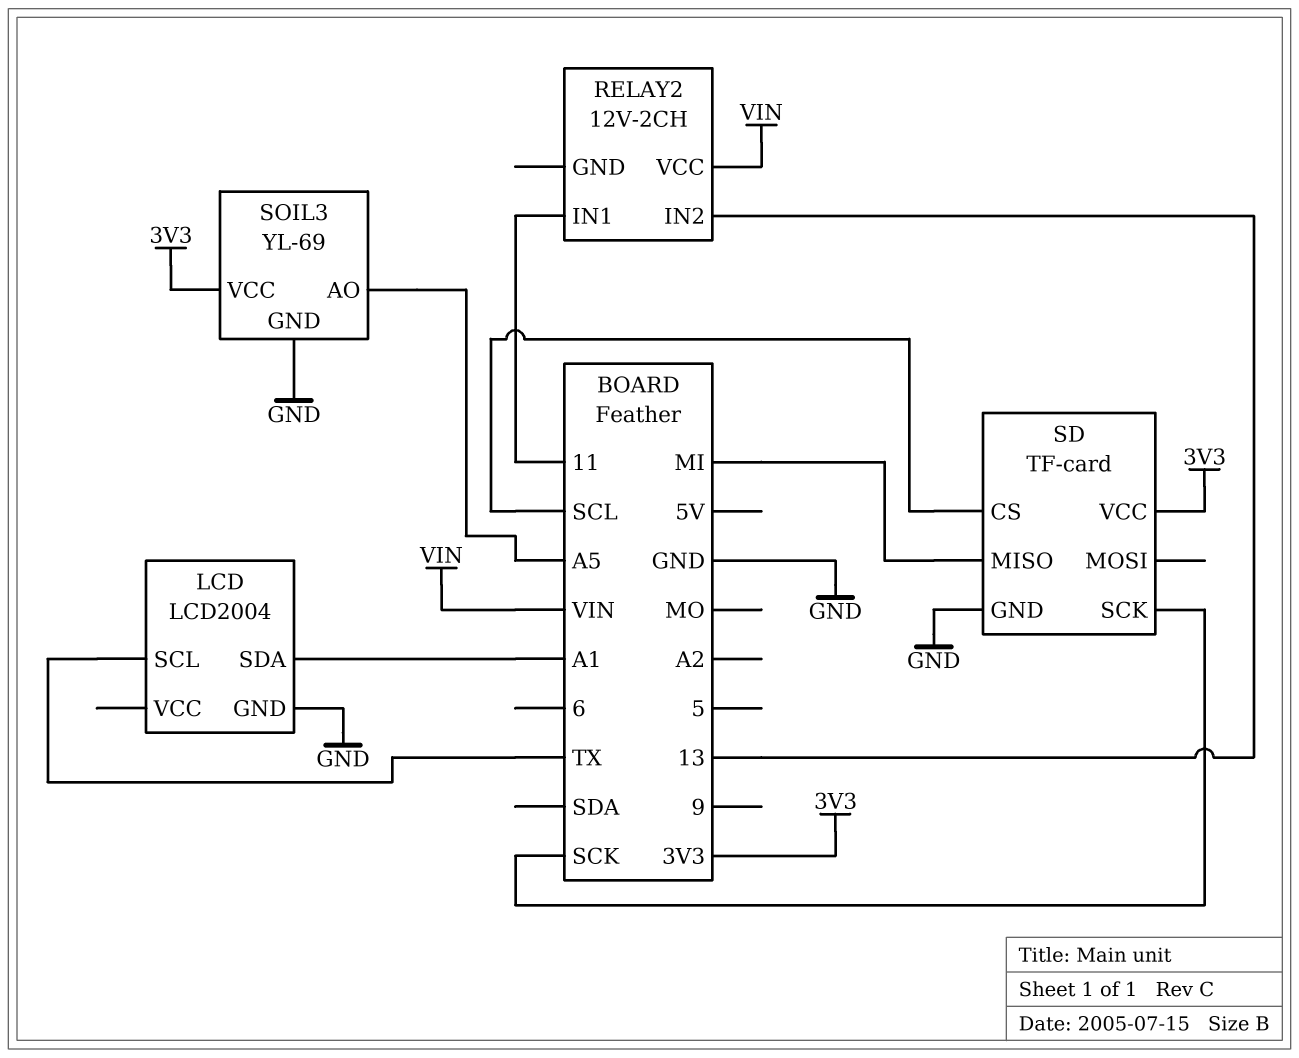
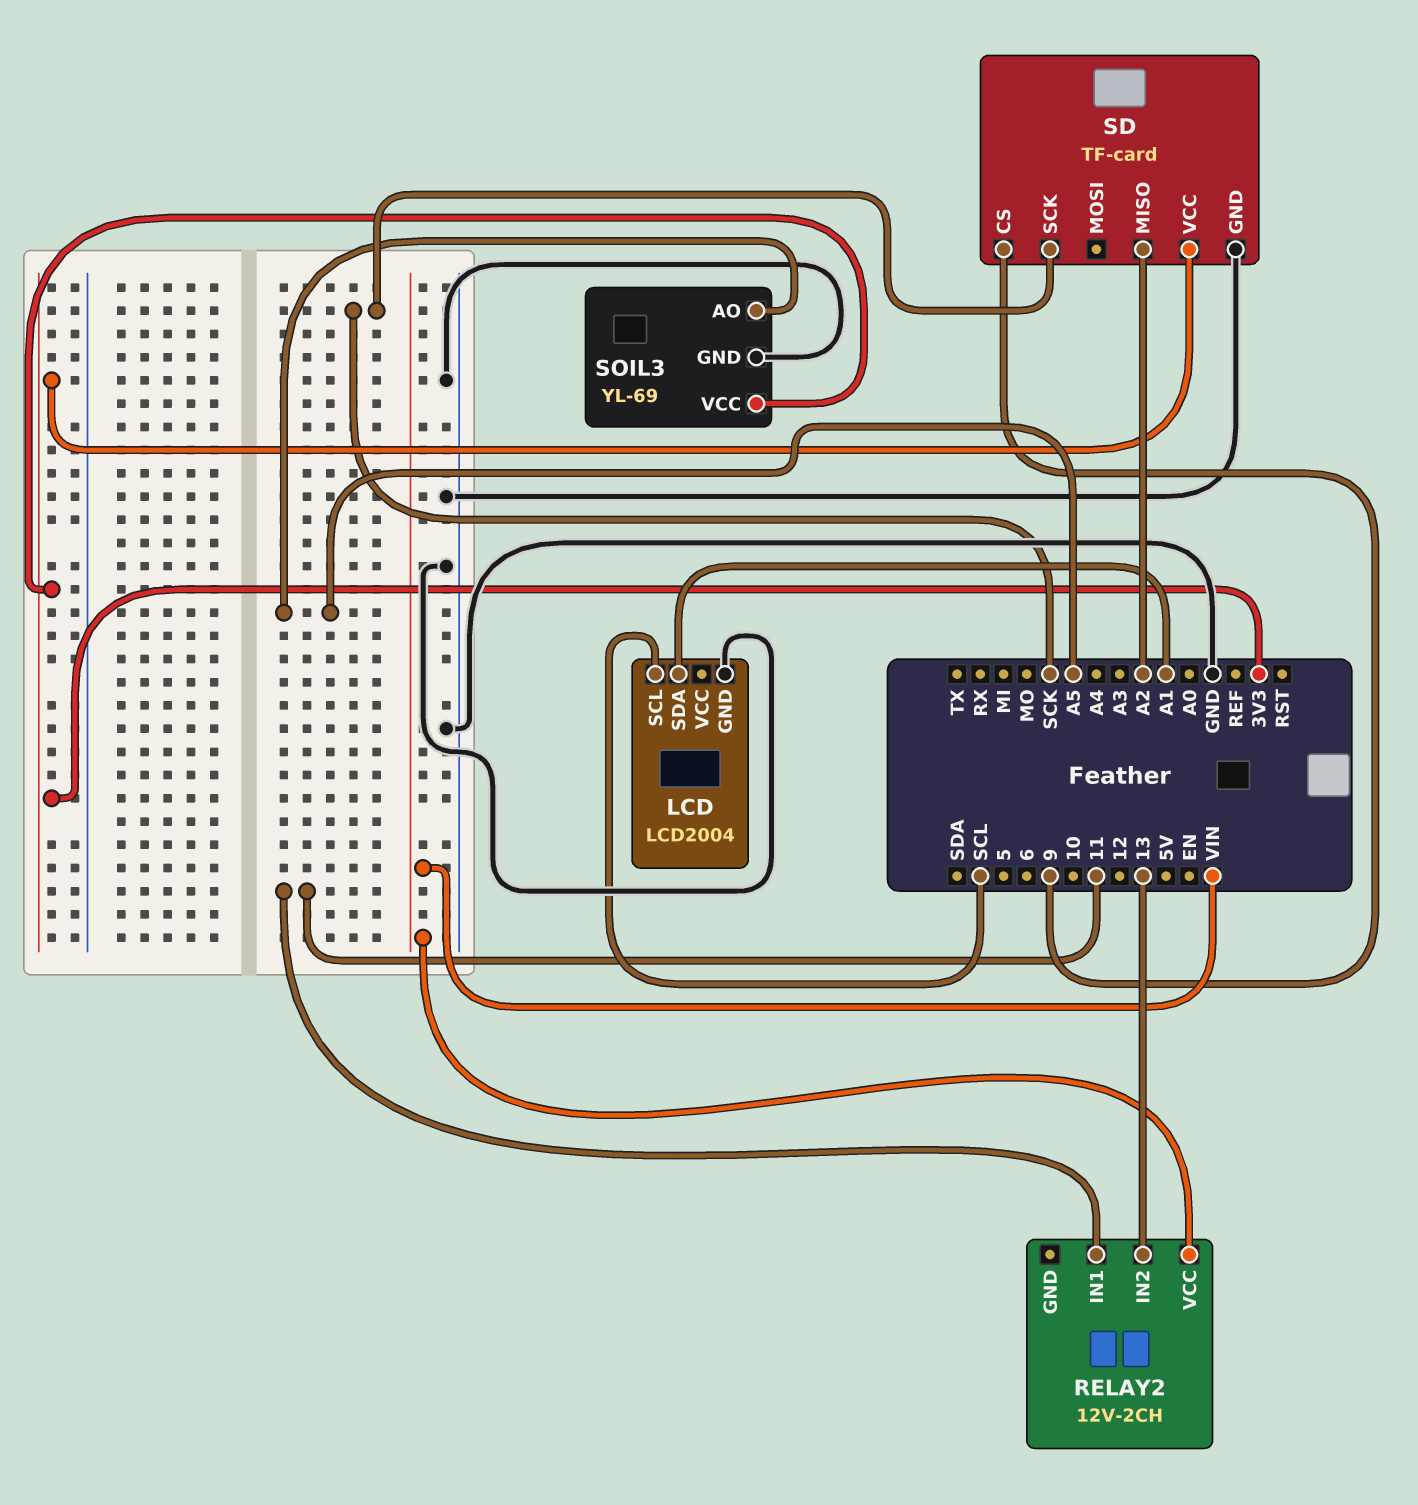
LCD pin SCL: TX -> SCL
SD pin CS: SCL -> 9
SD pin MISO: MI -> A2

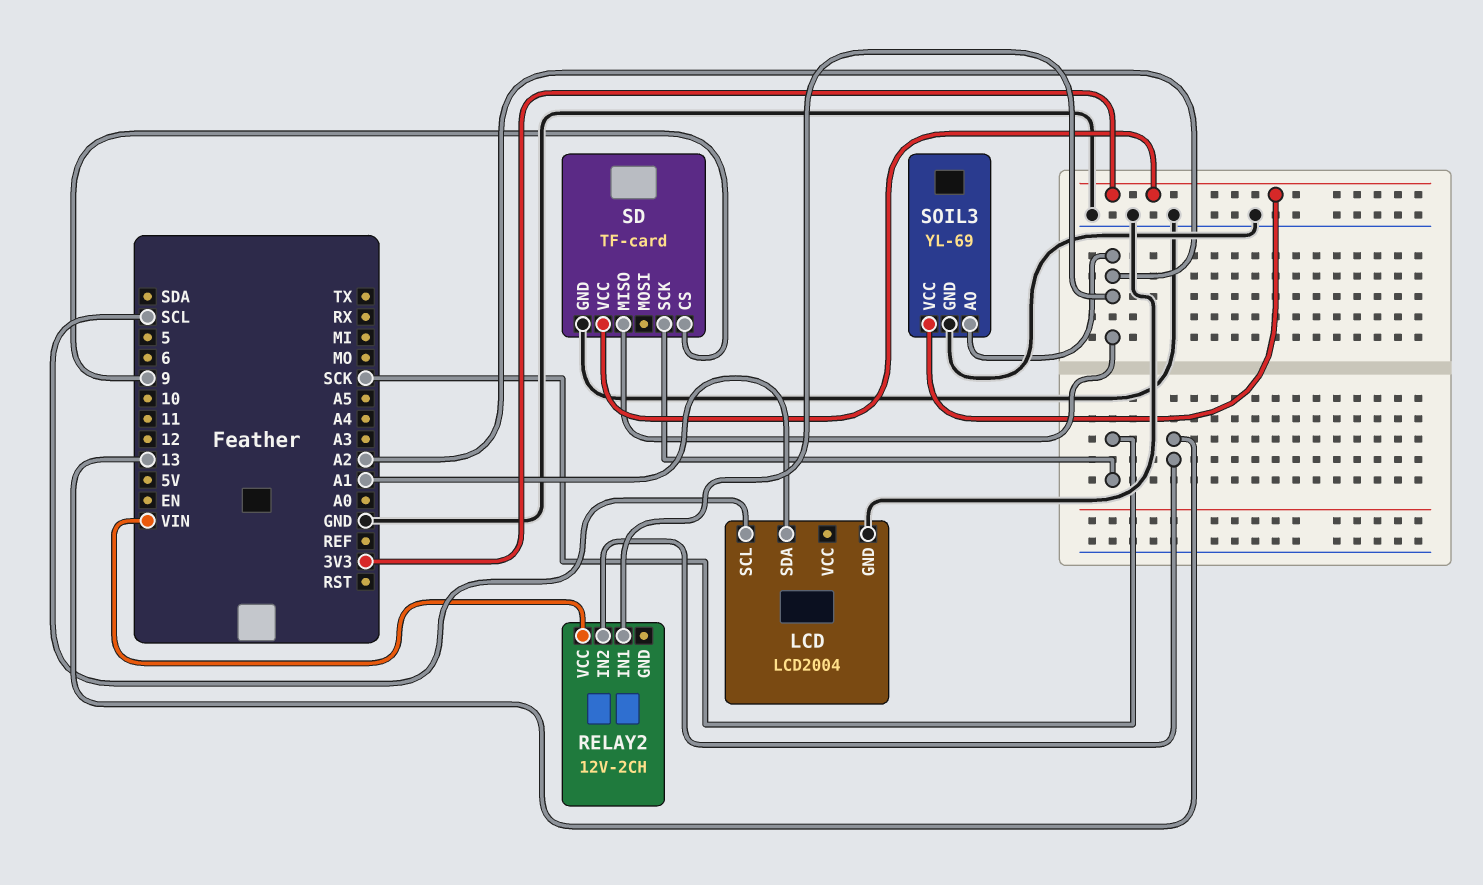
RELAY2 pin IN1: 11 -> A2
SOIL3 pin AO: A5 -> A2

